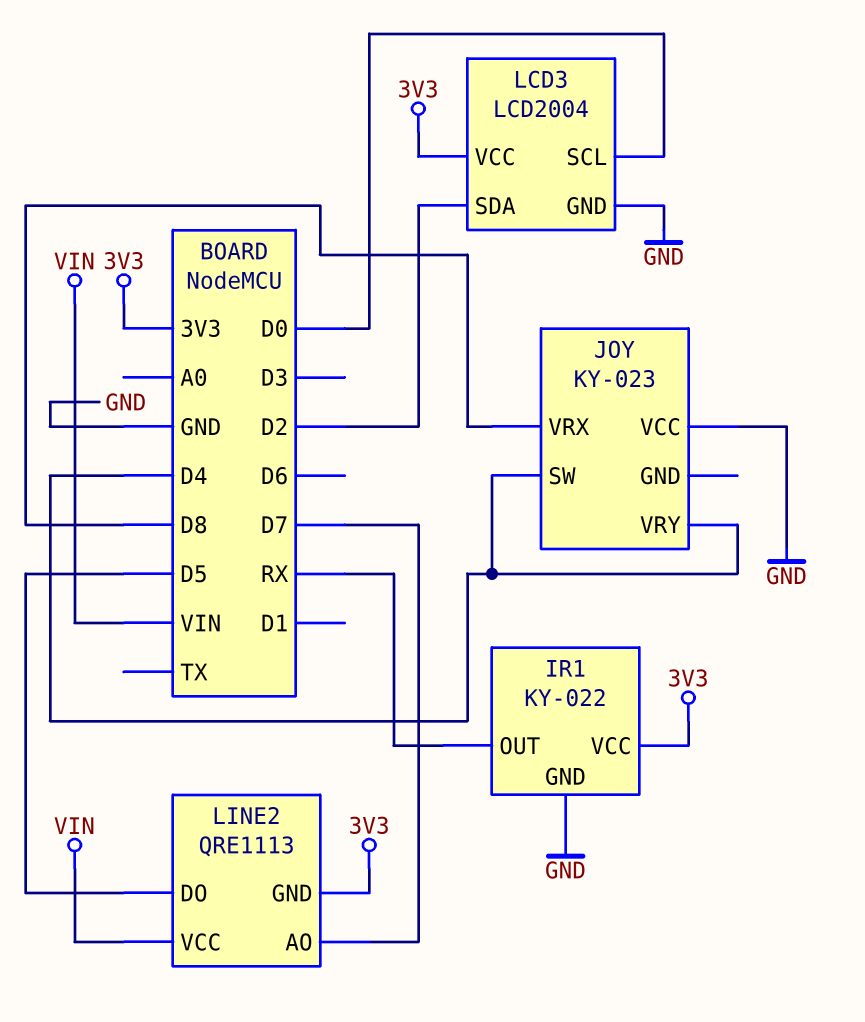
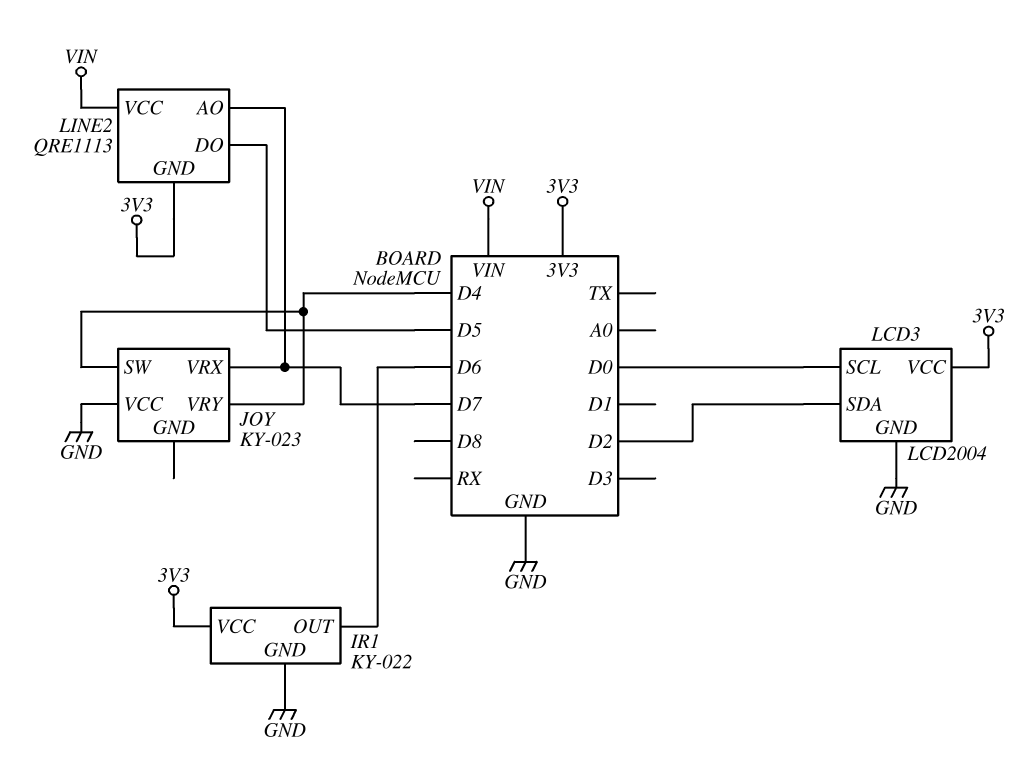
IR1 pin OUT: RX -> D6
JOY pin VRX: D8 -> D7

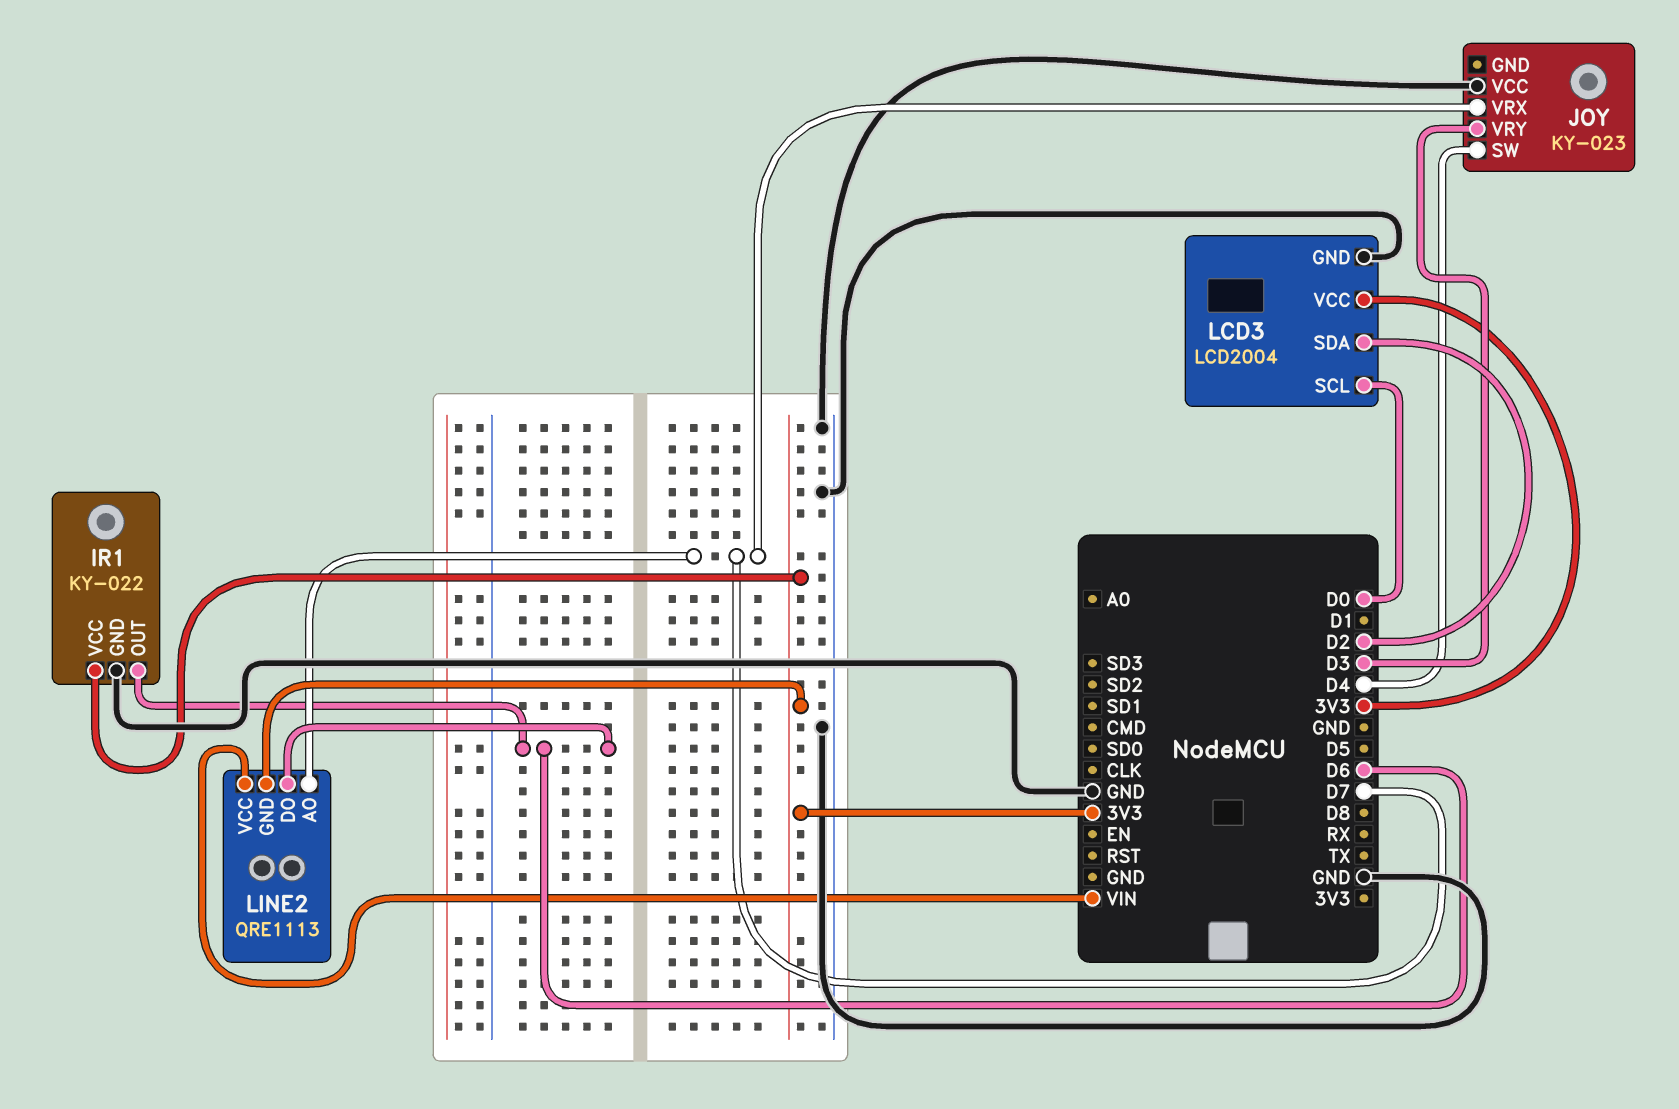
JOY pin VRY: D4 -> D3
LINE2 pin DO: D5 -> D6

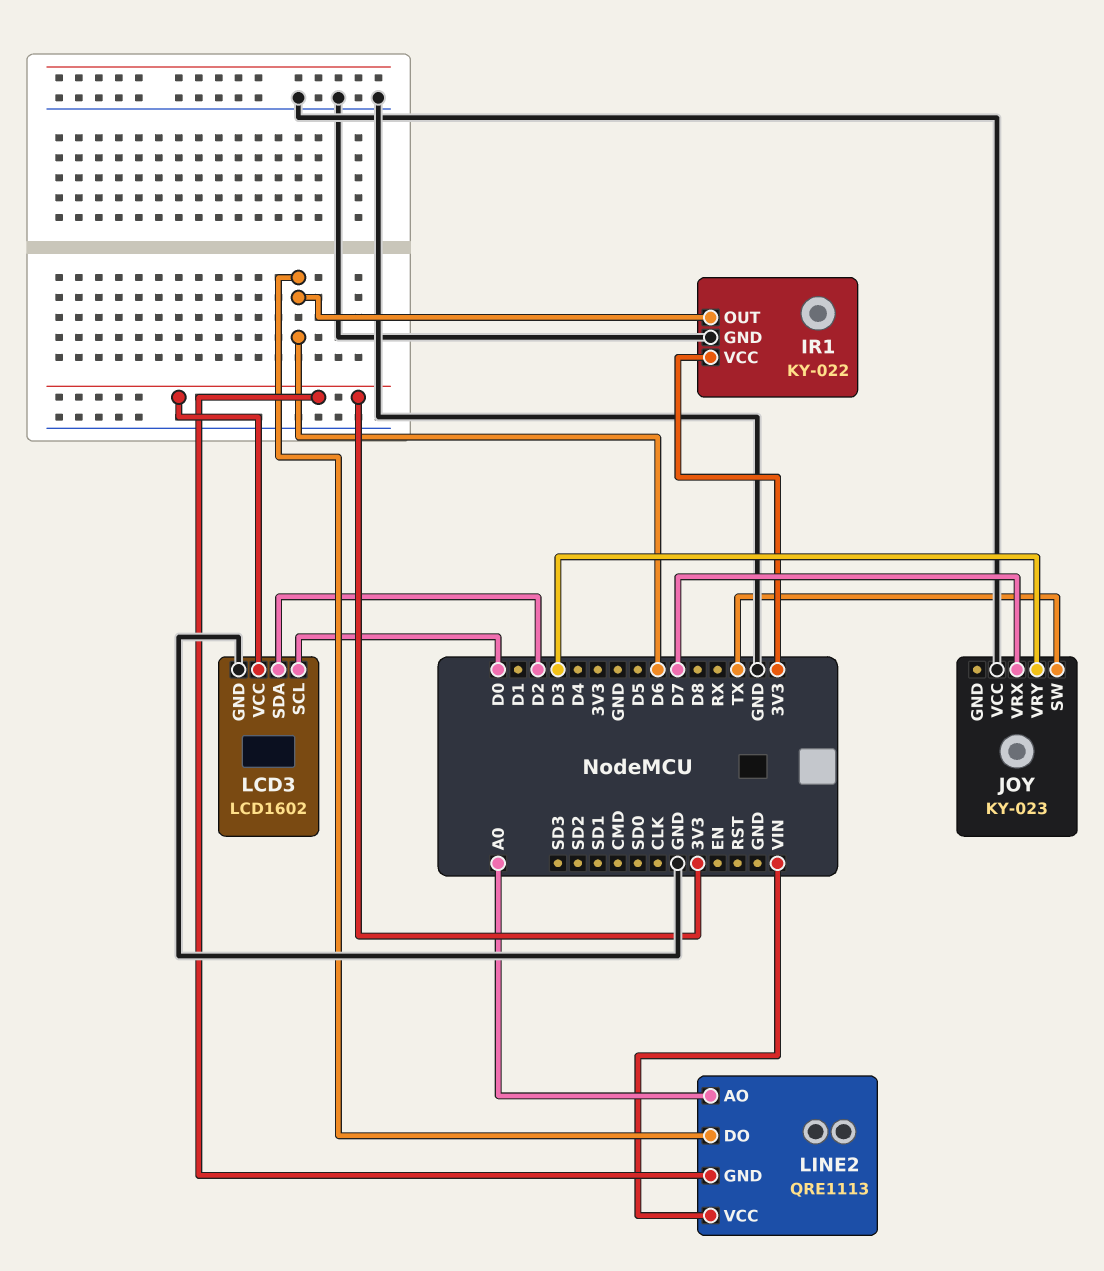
JOY pin SW: D4 -> TX
LCD3: LCD2004 -> LCD1602
LINE2 pin AO: D7 -> A0

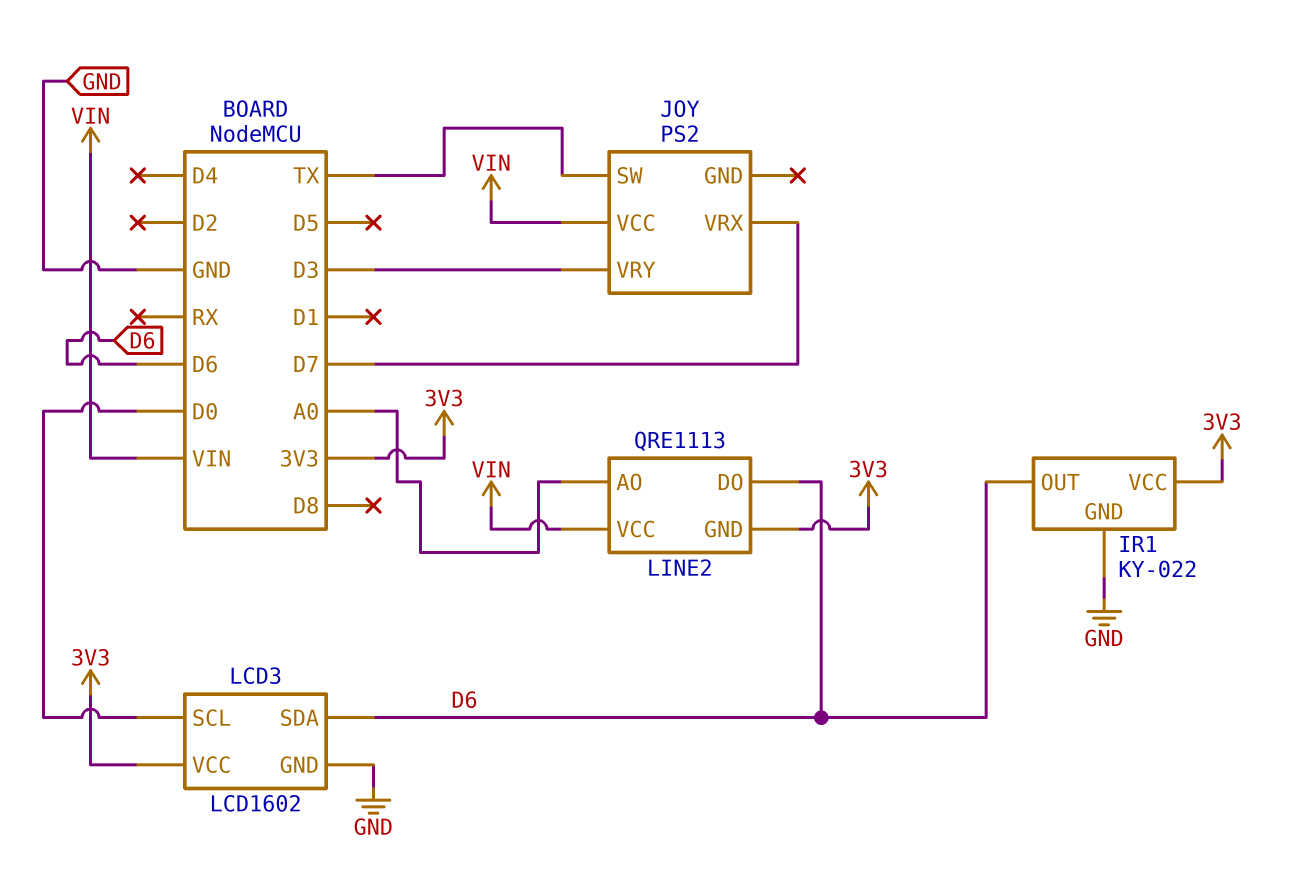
JOY: KY-023 -> PS2
JOY pin VCC: GND -> VIN
LCD3 pin SDA: D2 -> D6

